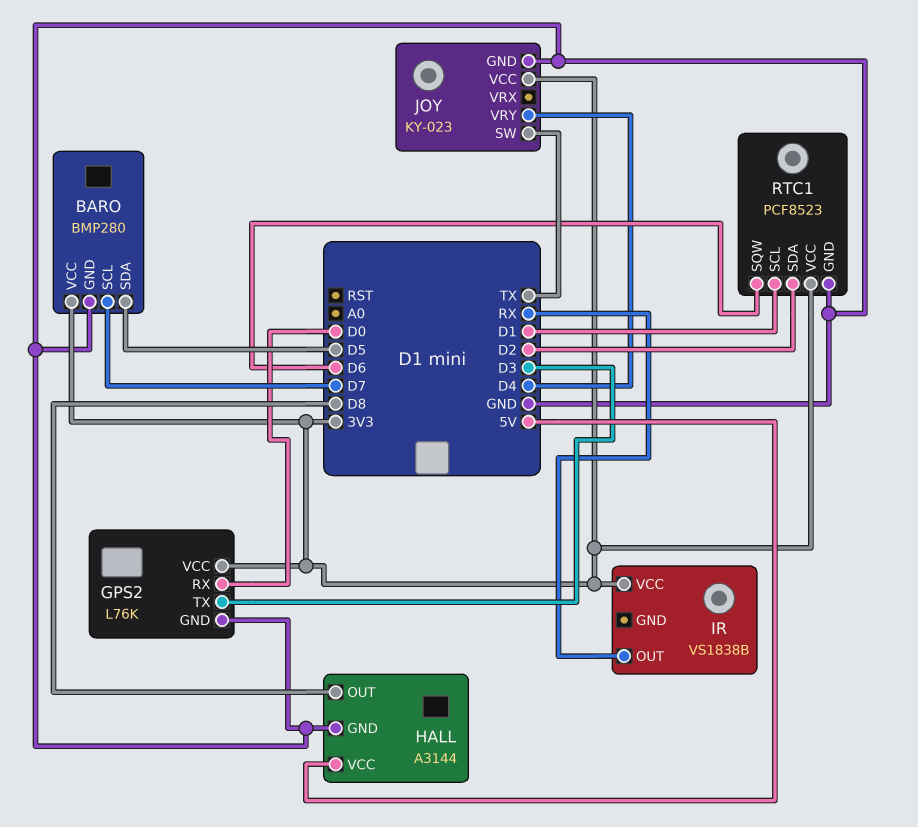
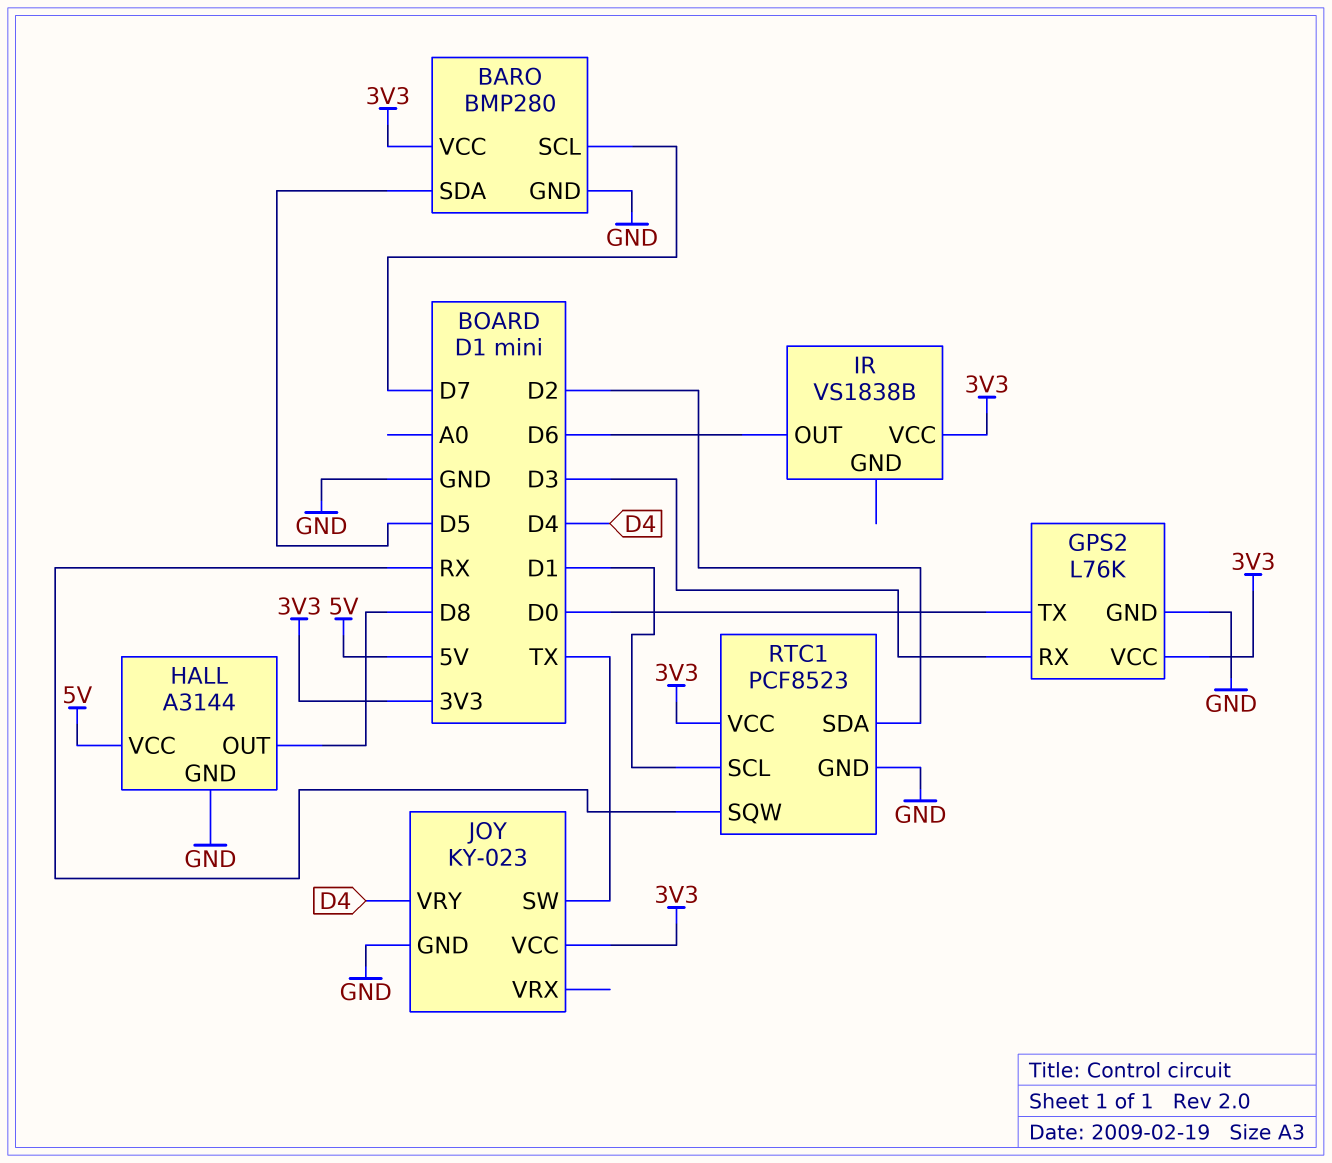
GPS2 pin RX: D0 -> D3
GPS2 pin TX: D3 -> D0
IR pin OUT: RX -> D6
RTC1 pin SQW: D6 -> RX

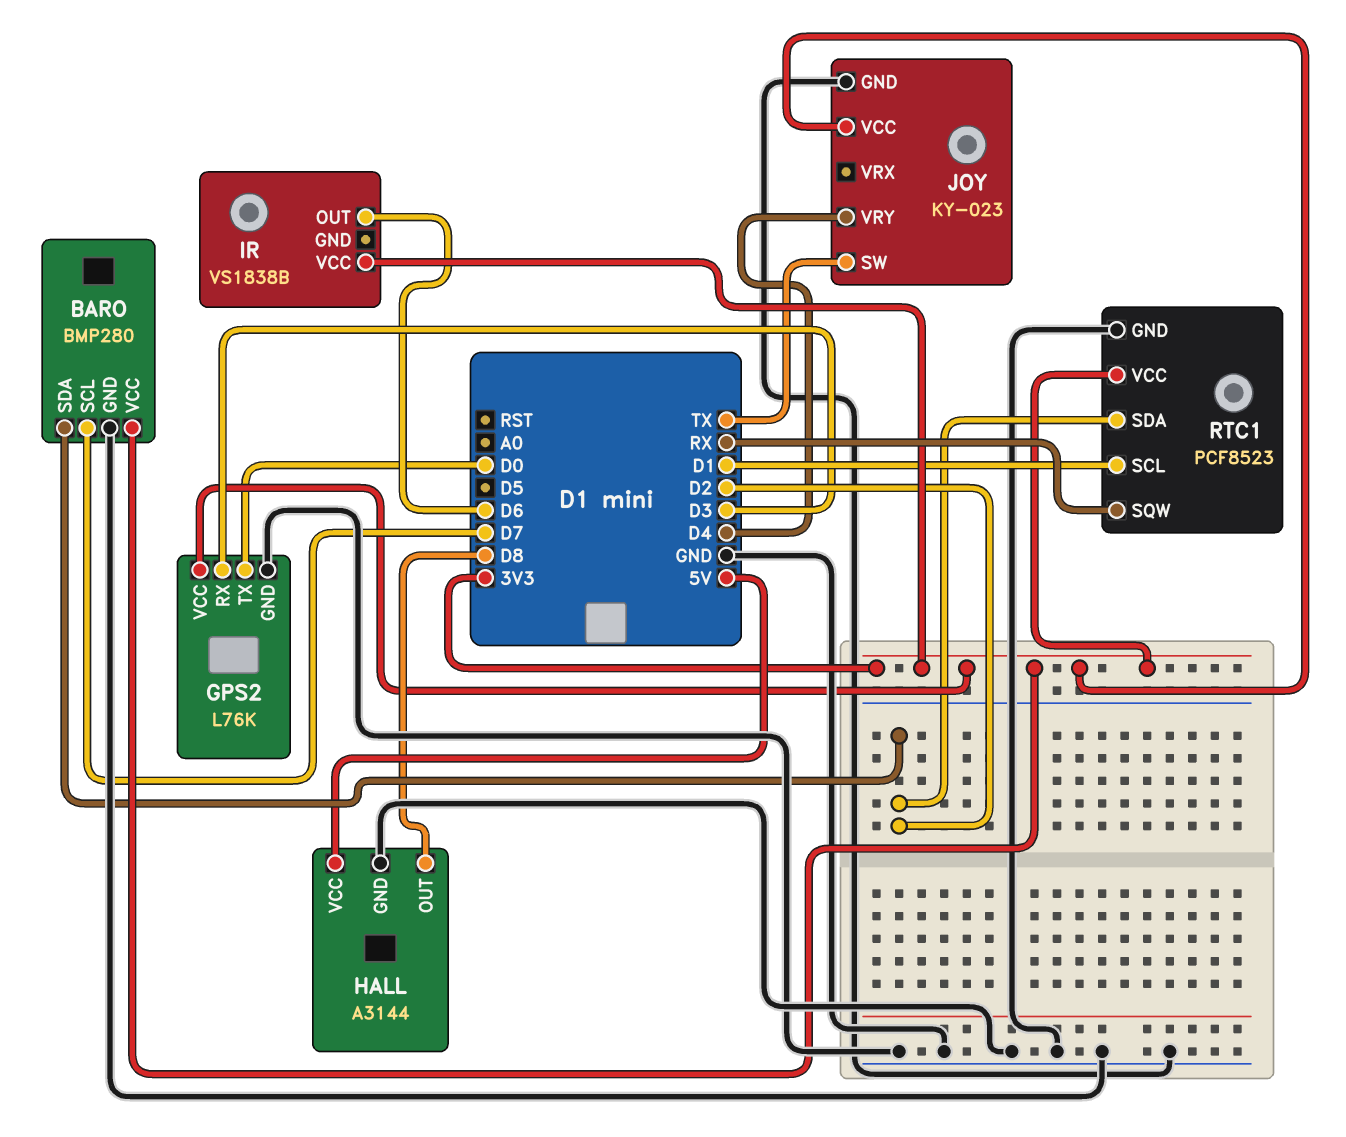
BARO pin SDA: D5 -> D2

